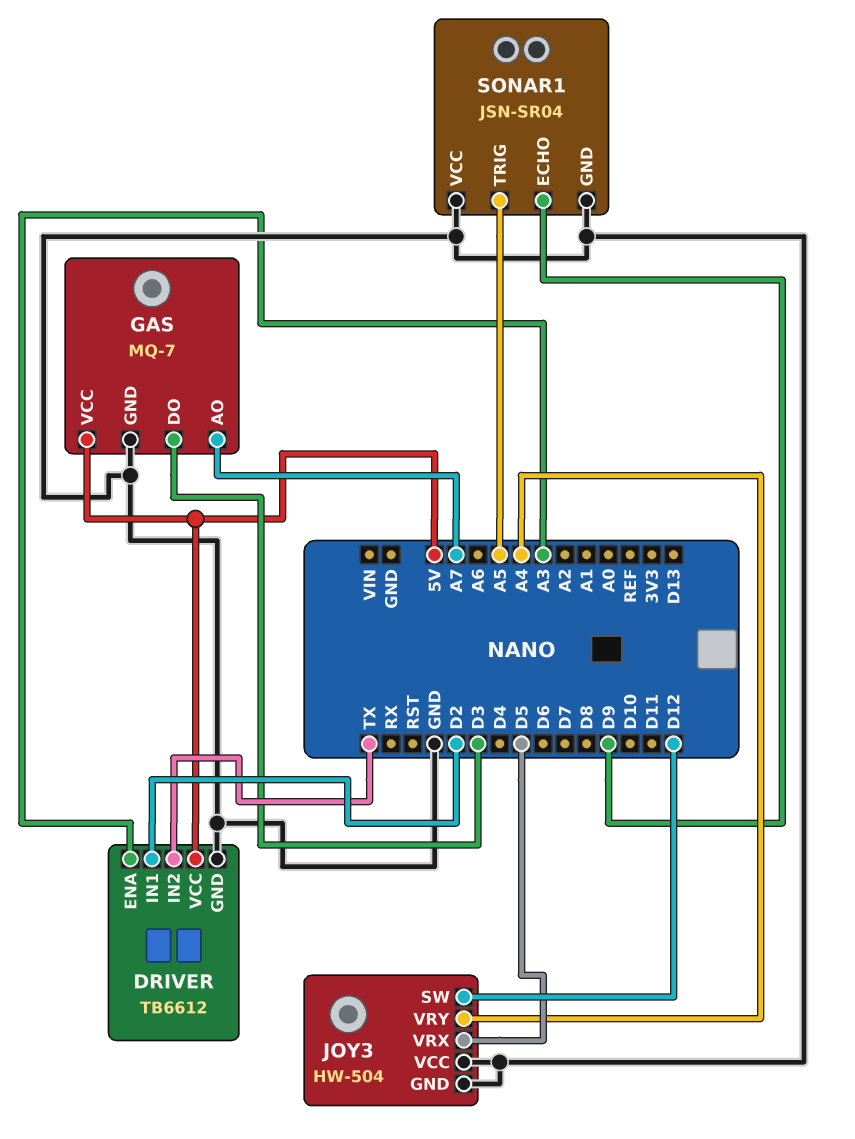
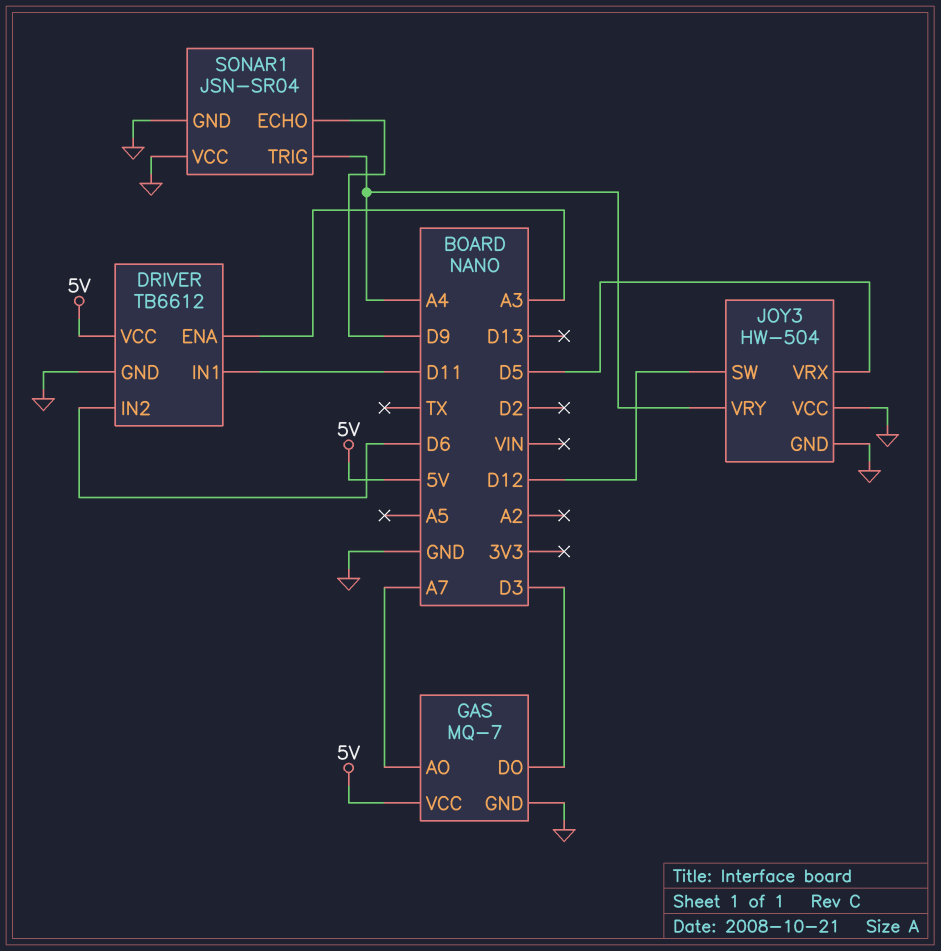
DRIVER pin IN1: D2 -> D11
DRIVER pin IN2: TX -> D6
SONAR1 pin TRIG: A5 -> A4

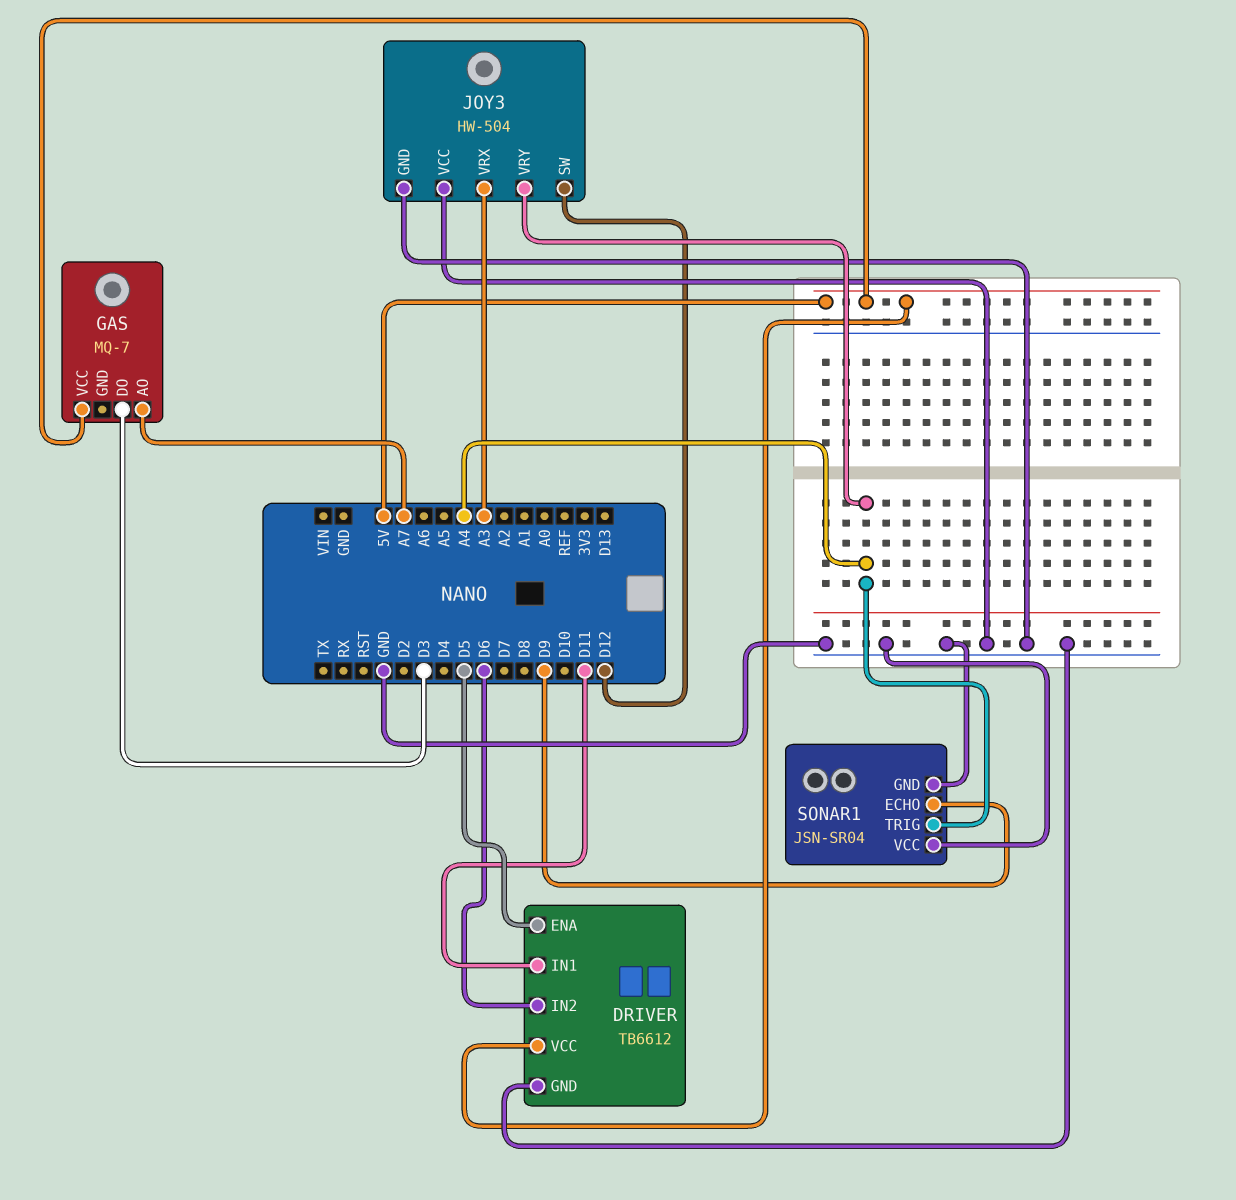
DRIVER pin ENA: A3 -> D5
GAS pin GND: GND -> none
JOY3 pin VRX: D5 -> A3

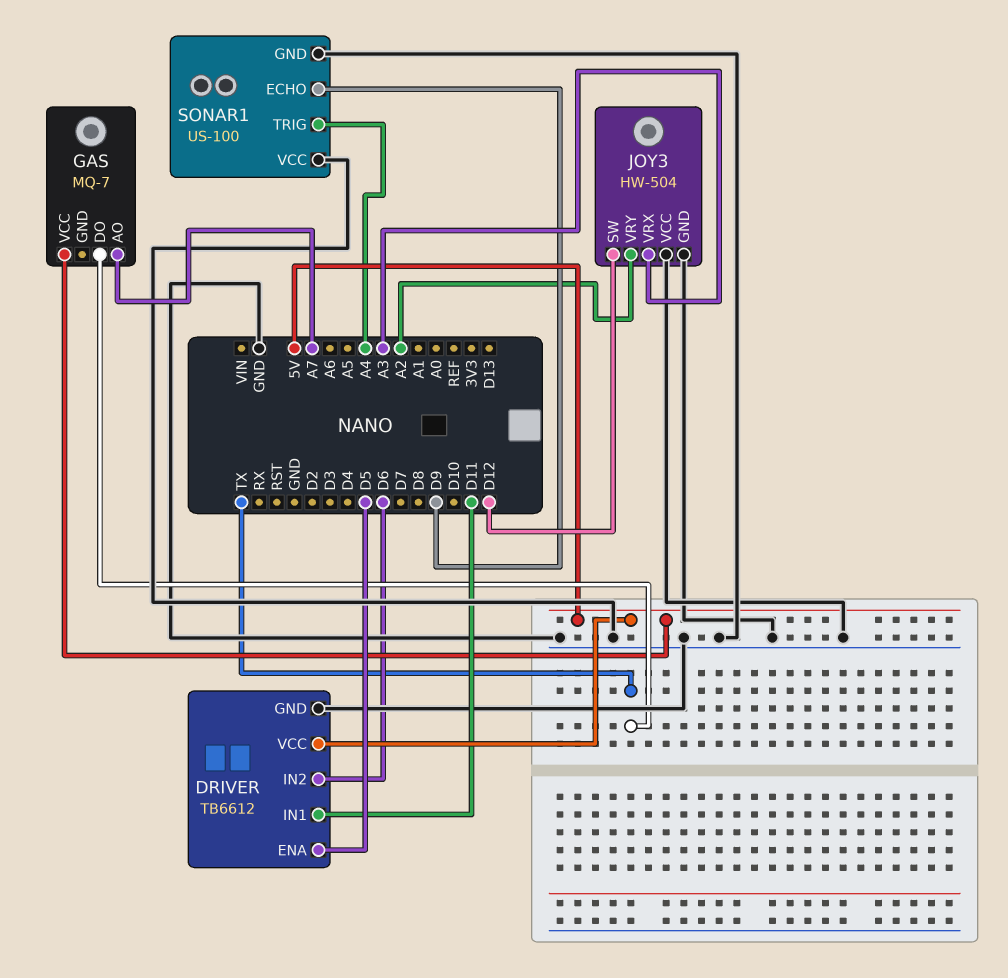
GAS pin DO: D3 -> TX
JOY3 pin VRY: A4 -> A2
SONAR1: JSN-SR04 -> US-100

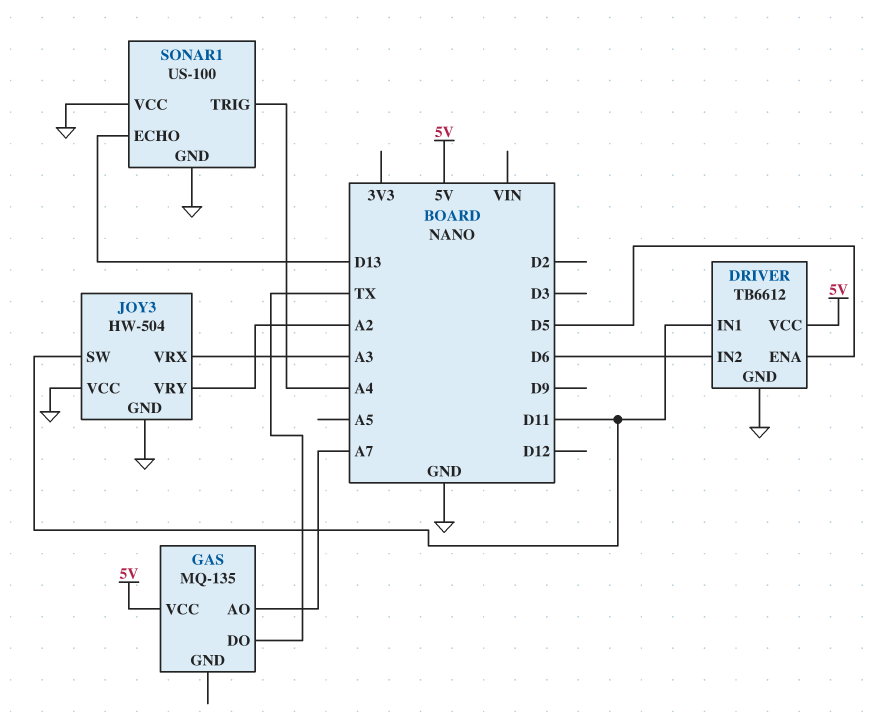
GAS: MQ-7 -> MQ-135
JOY3 pin SW: D12 -> D11
SONAR1 pin ECHO: D9 -> D13

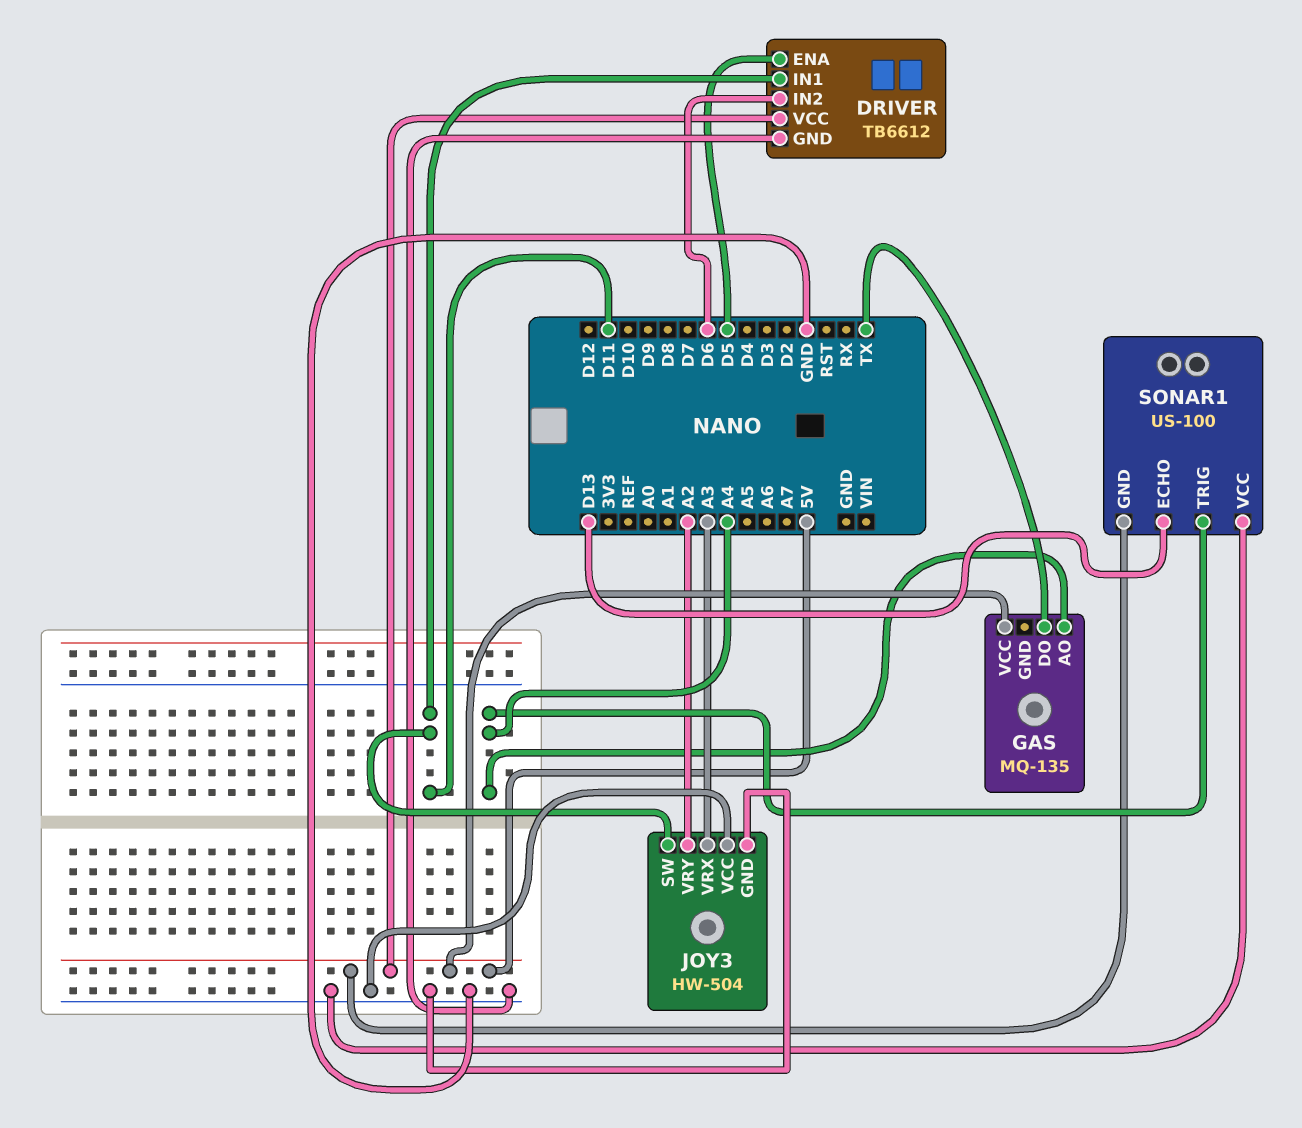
GAS pin AO: A7 -> A4
SONAR1 pin GND: GND -> 5V

